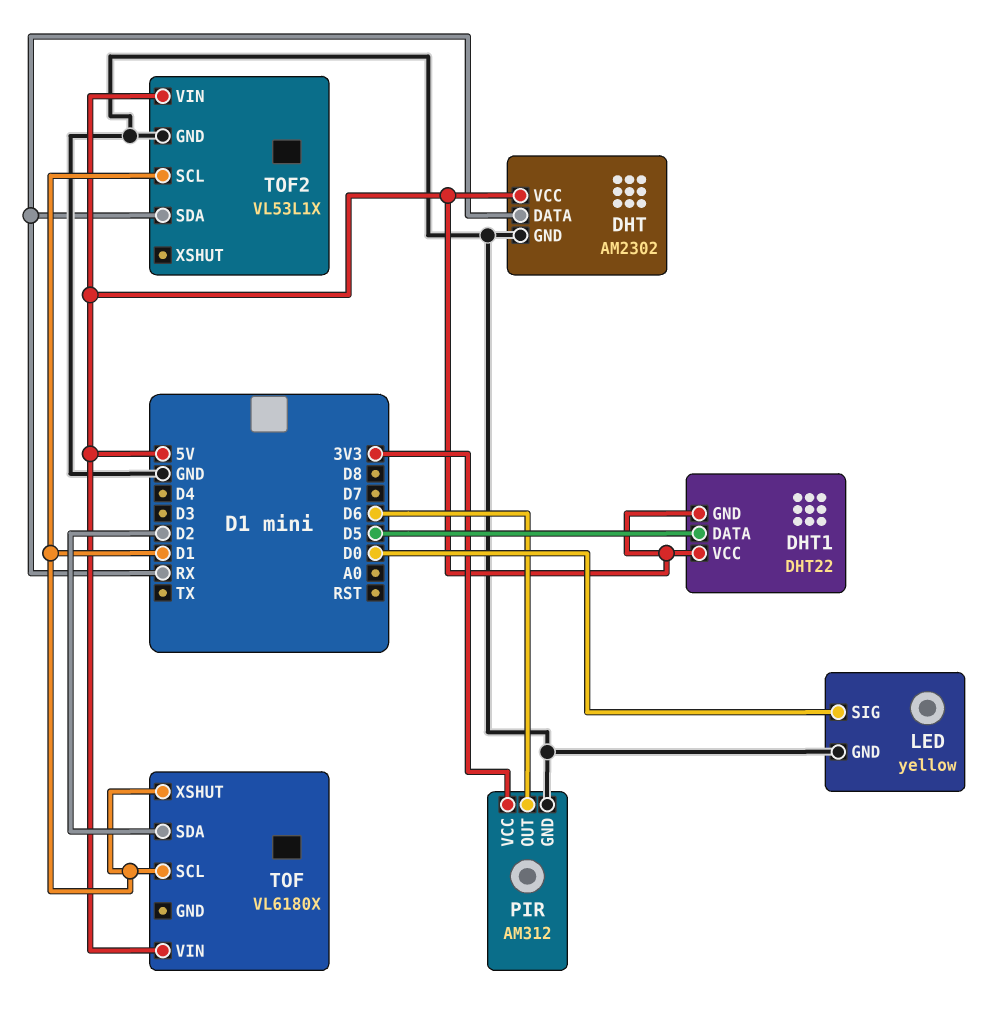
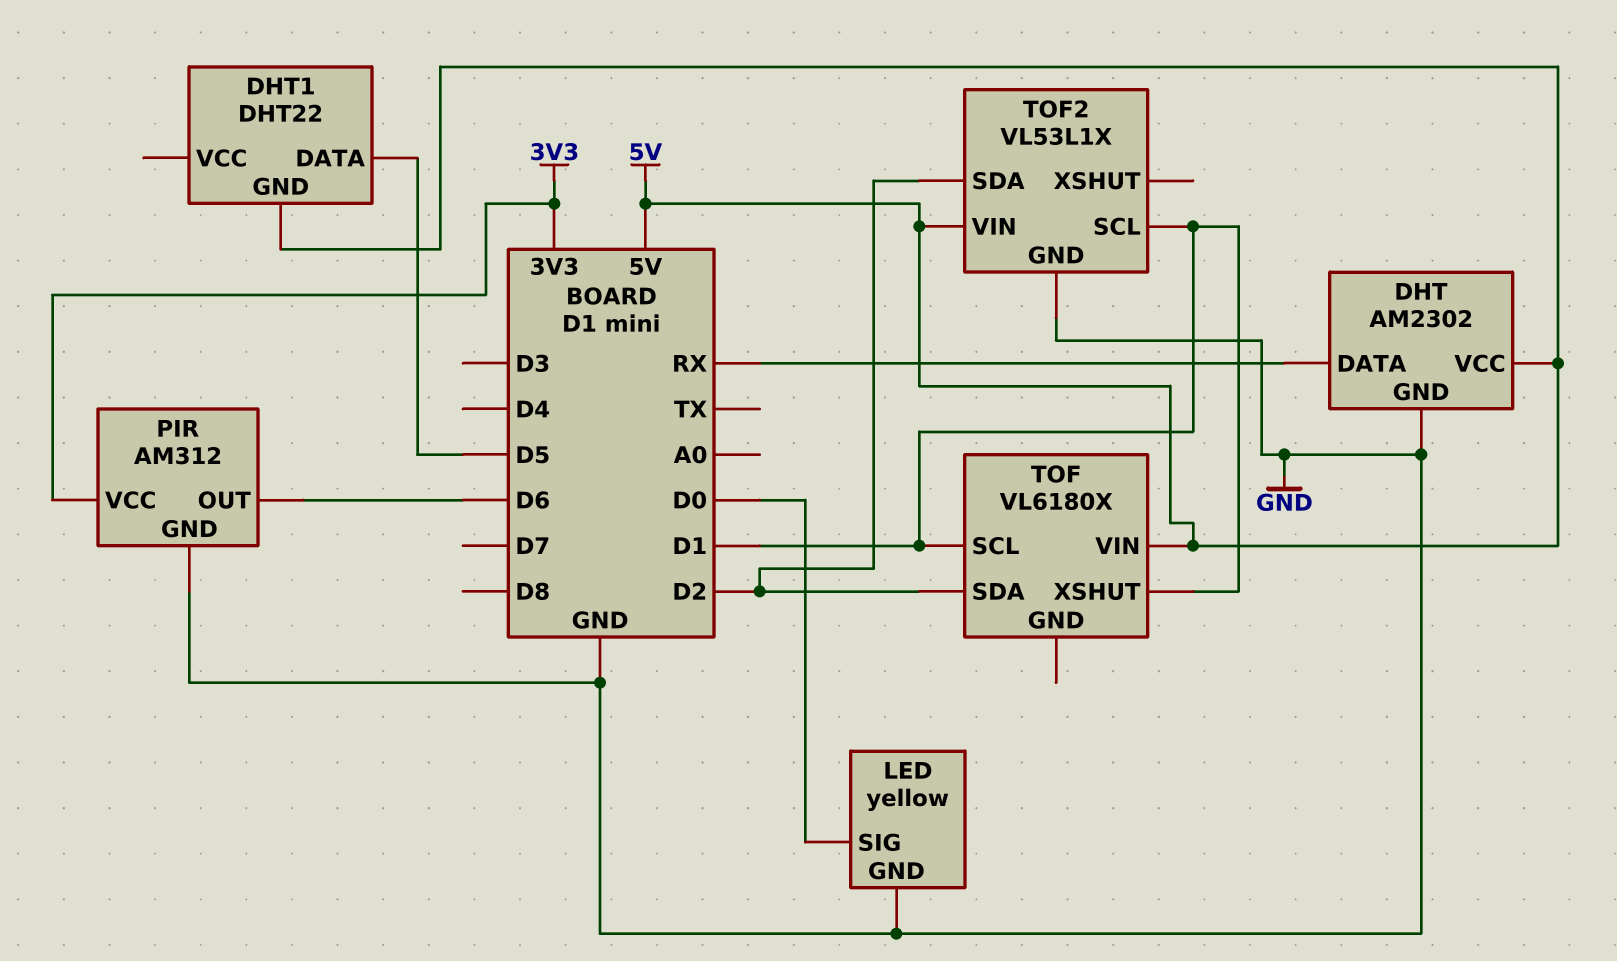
DHT1 pin VCC: 5V -> none
TOF2 pin SDA: RX -> D2

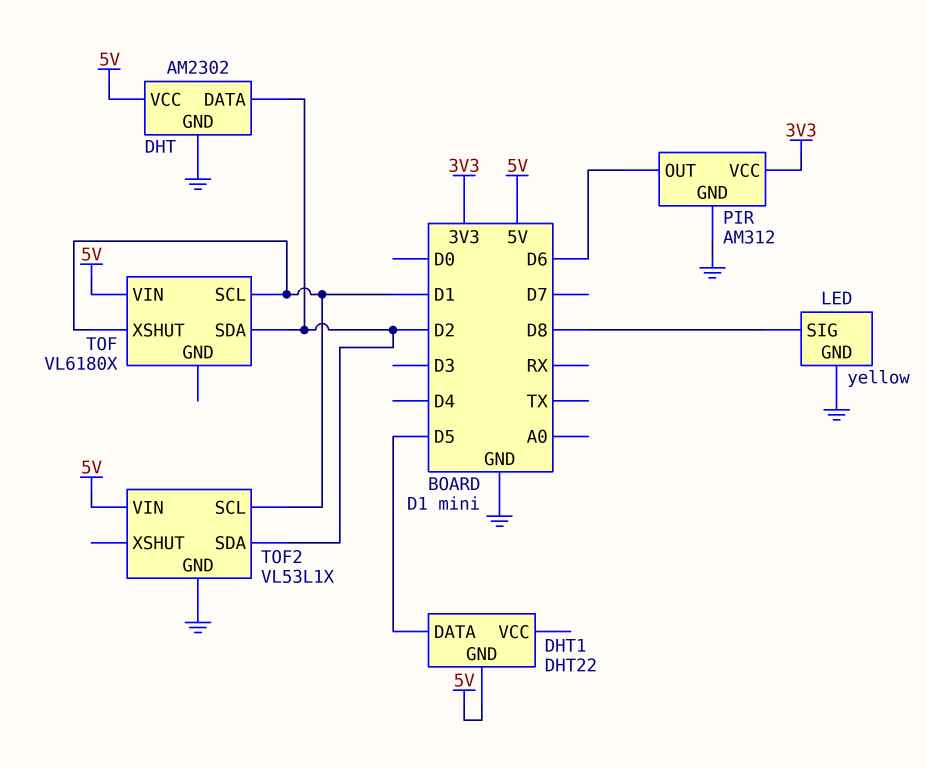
DHT pin DATA: RX -> D2
LED pin SIG: D0 -> D8

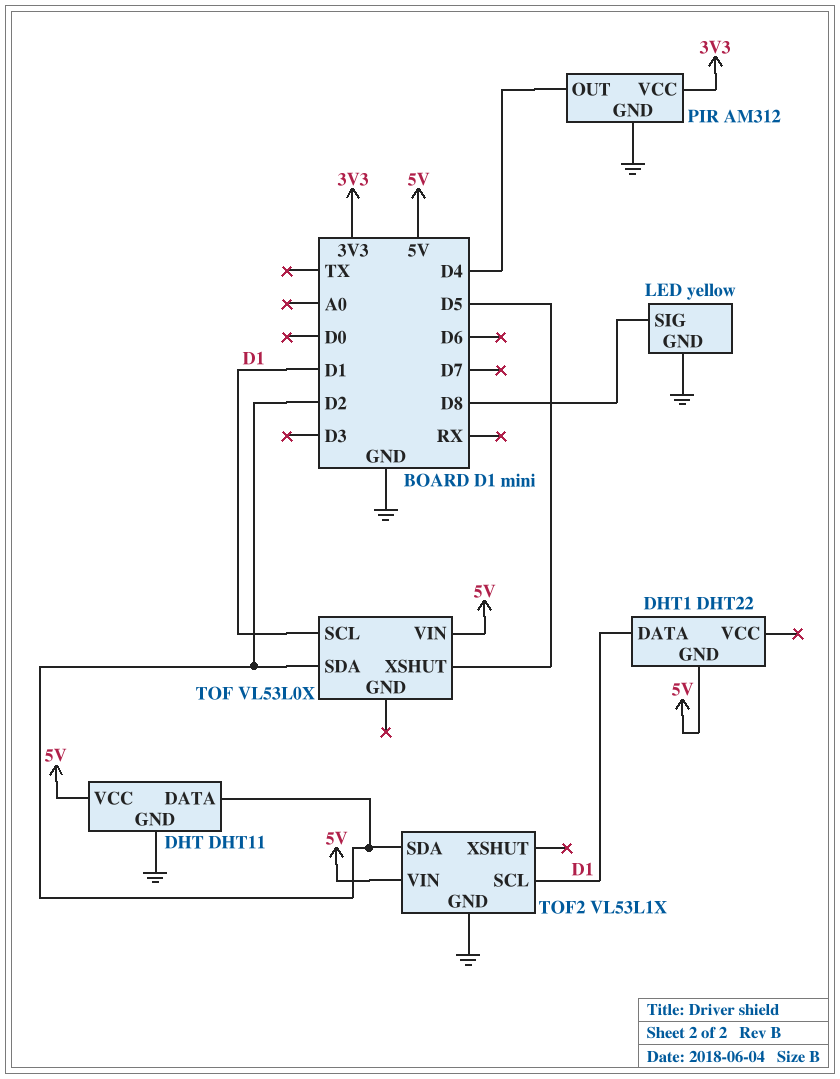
DHT: AM2302 -> DHT11
DHT1 pin DATA: D5 -> D1
PIR pin OUT: D6 -> D4
TOF: VL6180X -> VL53L0X
TOF pin XSHUT: D1 -> D5

